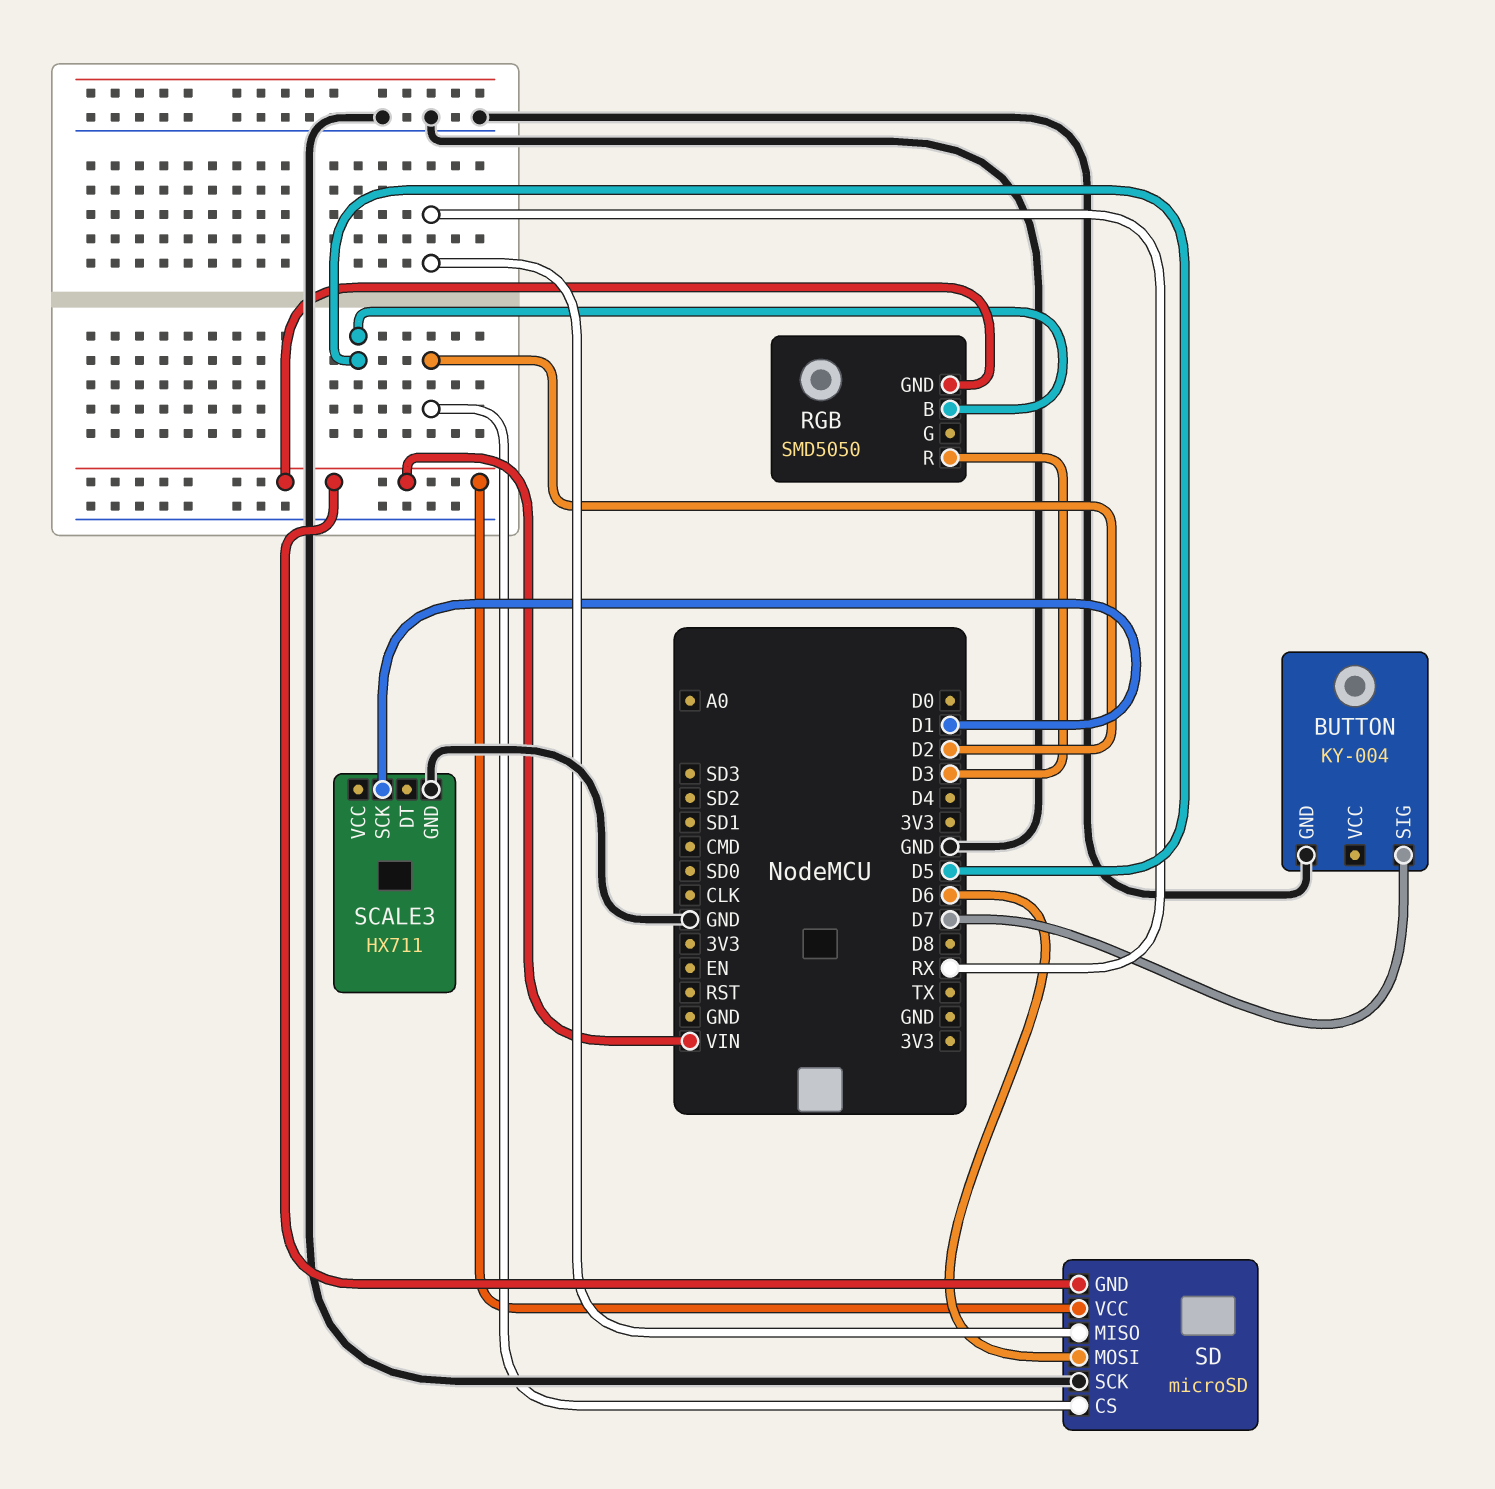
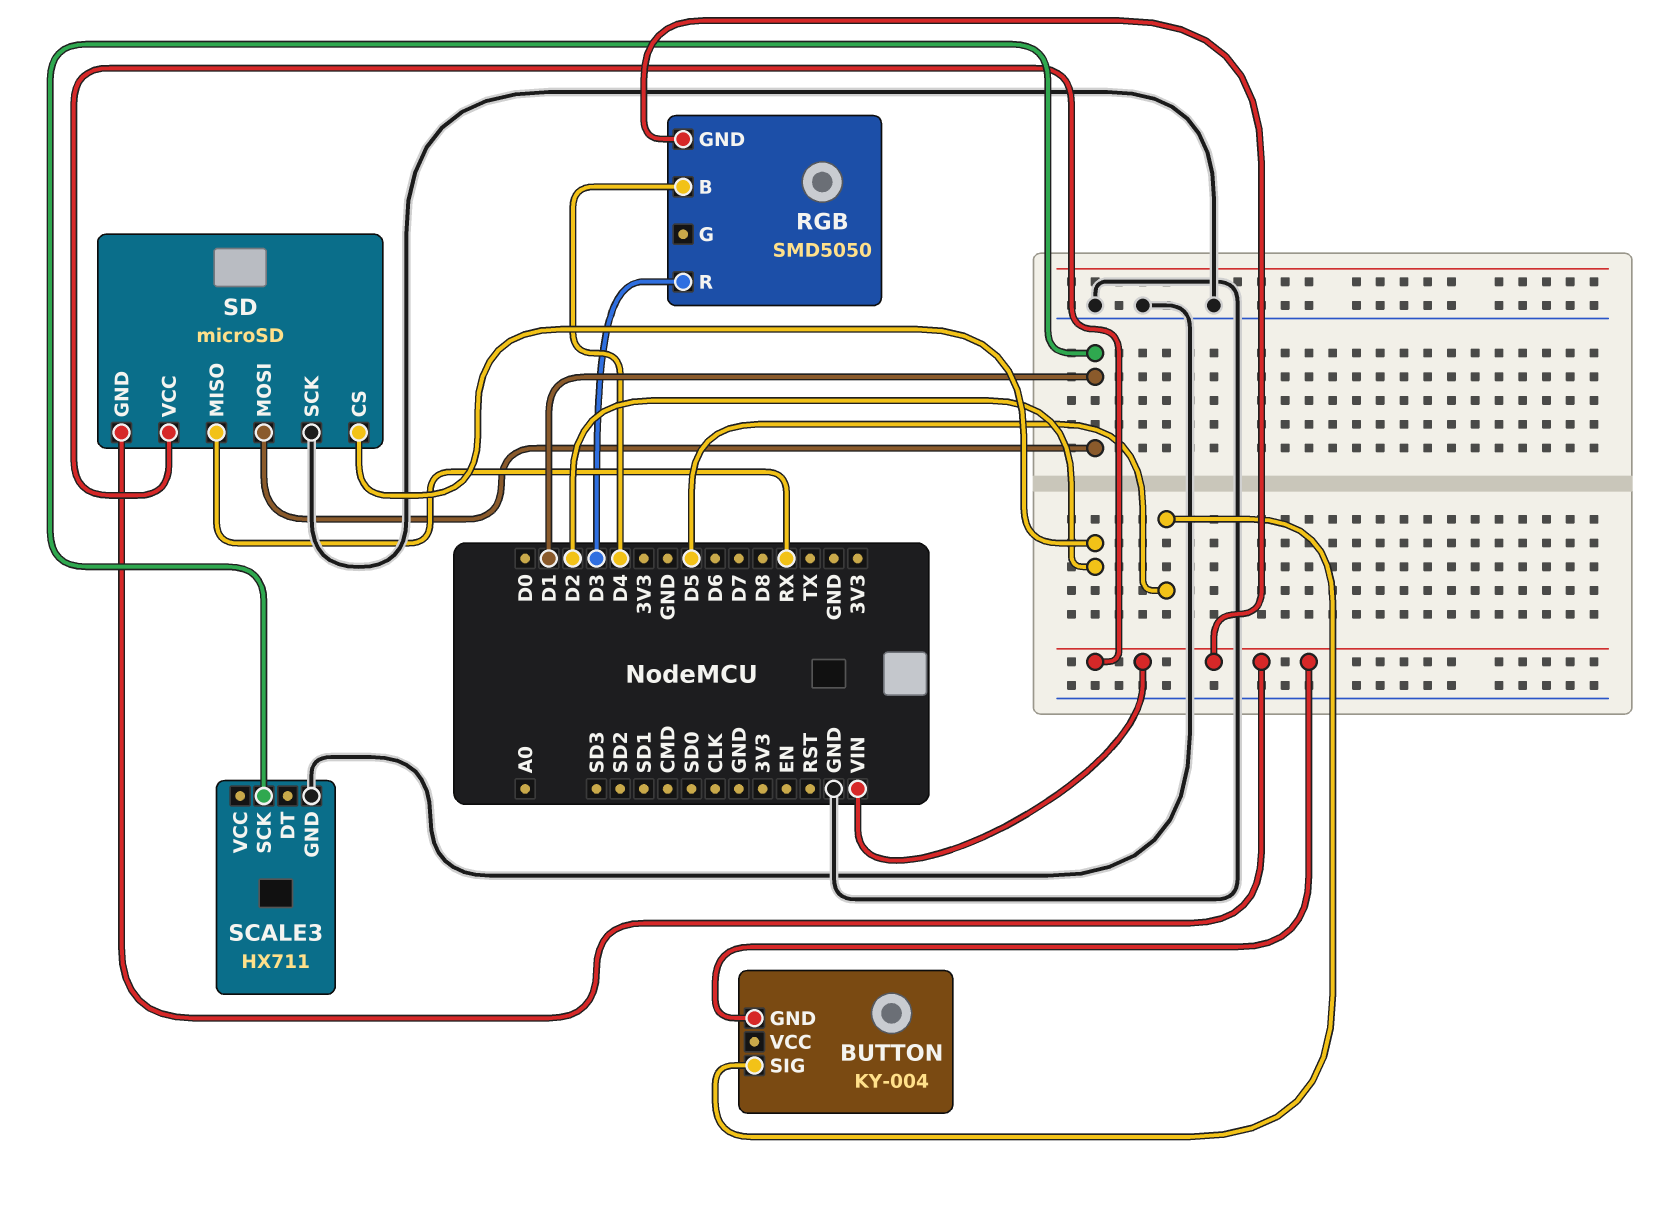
BUTTON pin GND: GND -> VIN
BUTTON pin SIG: D7 -> D5
RGB pin B: D5 -> D4
SD pin MOSI: D6 -> D1

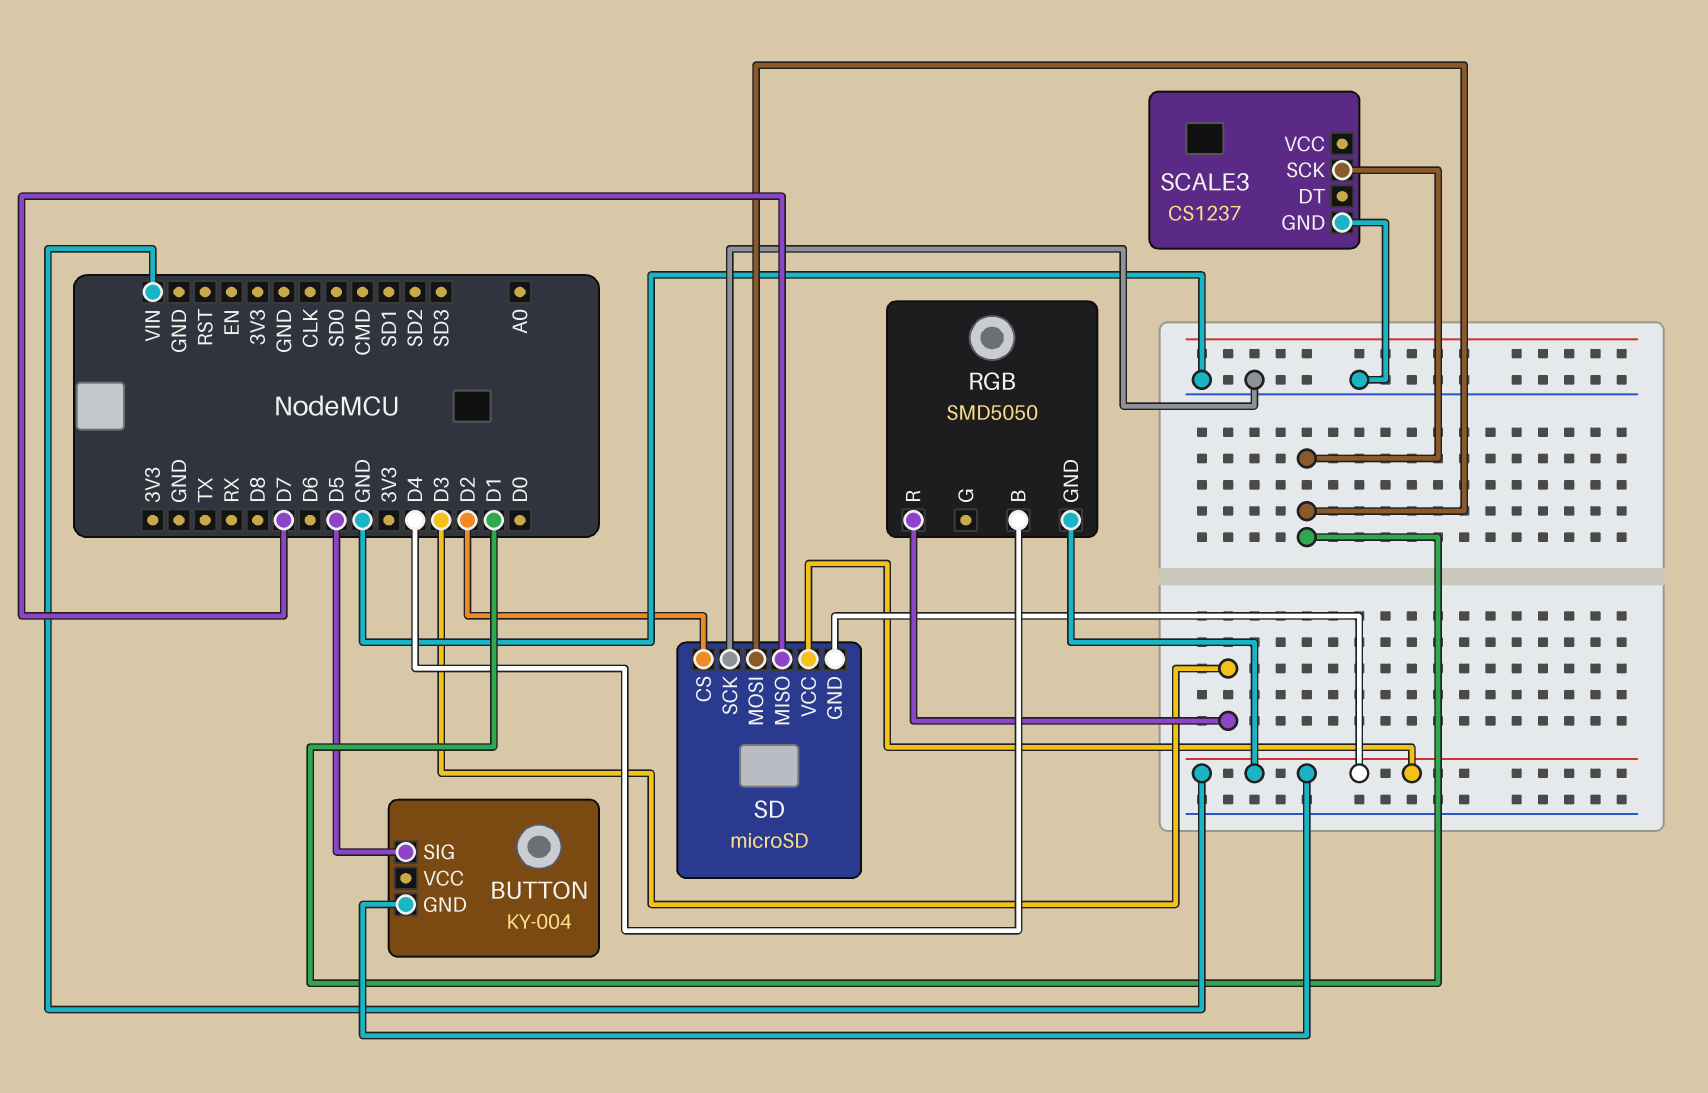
SCALE3: HX711 -> CS1237
SD pin MISO: RX -> D7

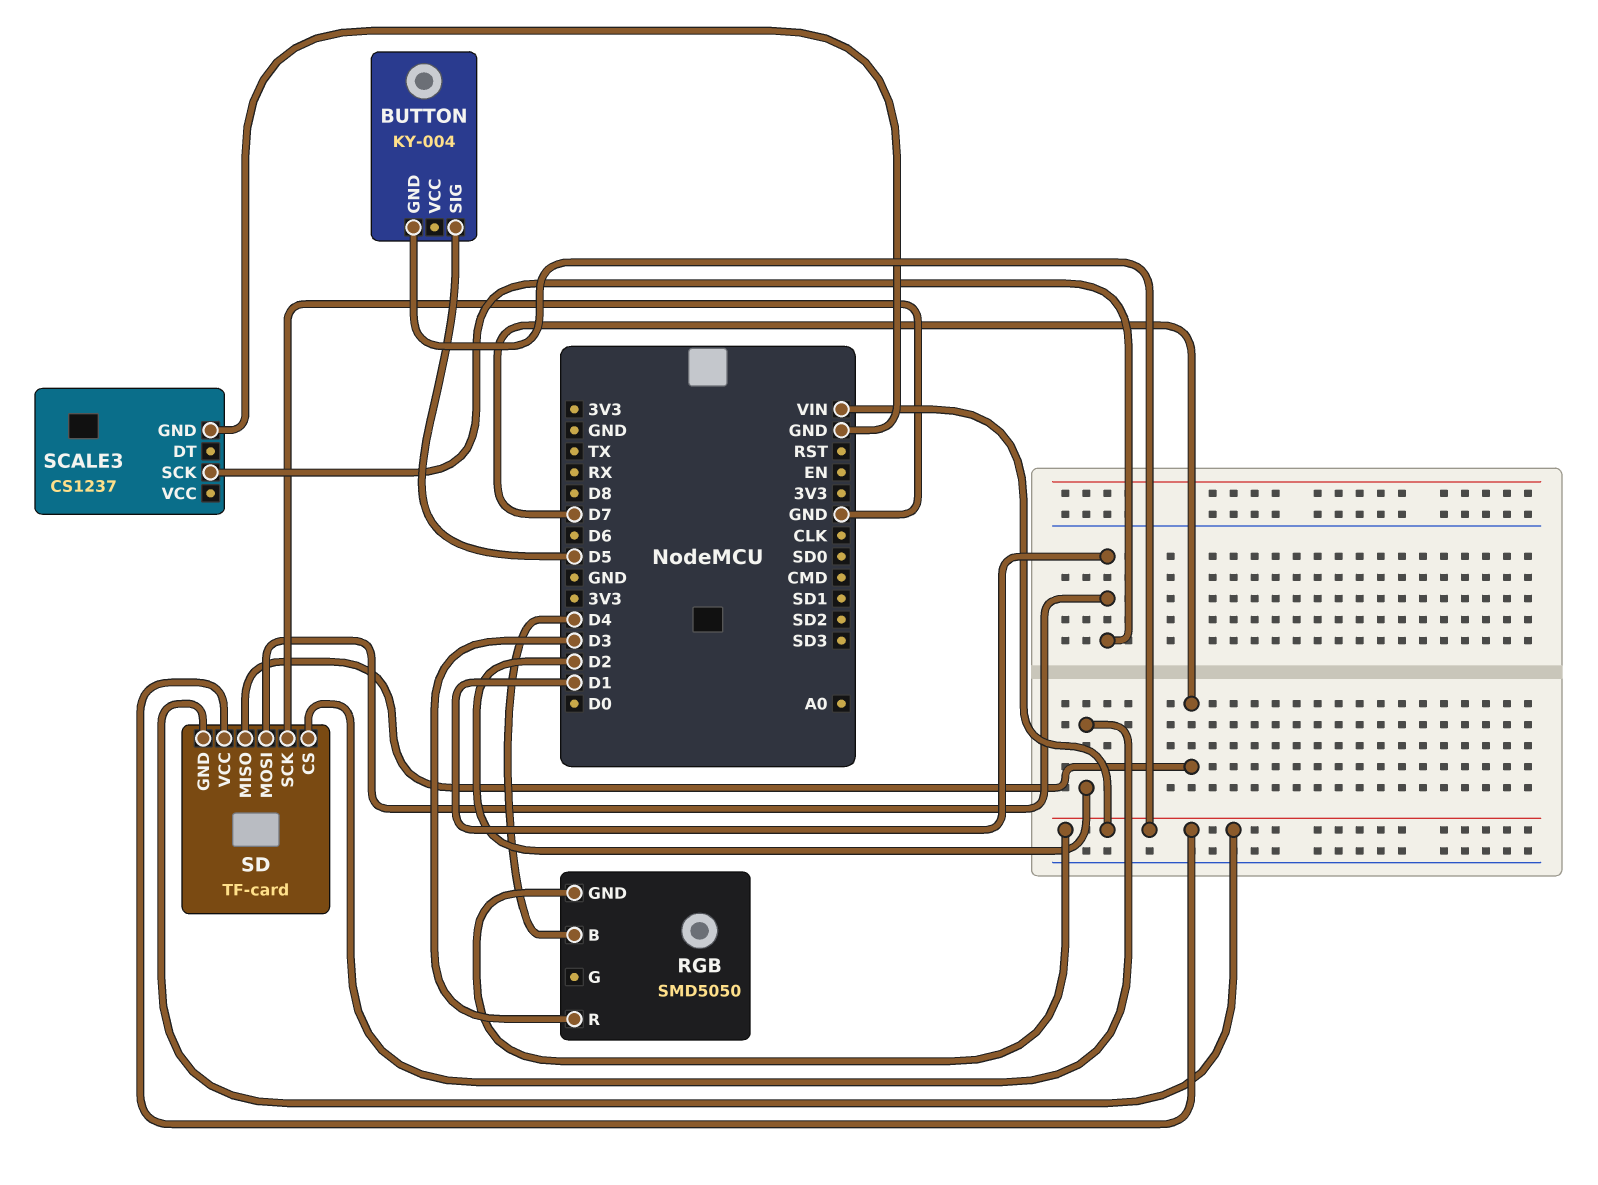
SD: microSD -> TF-card

